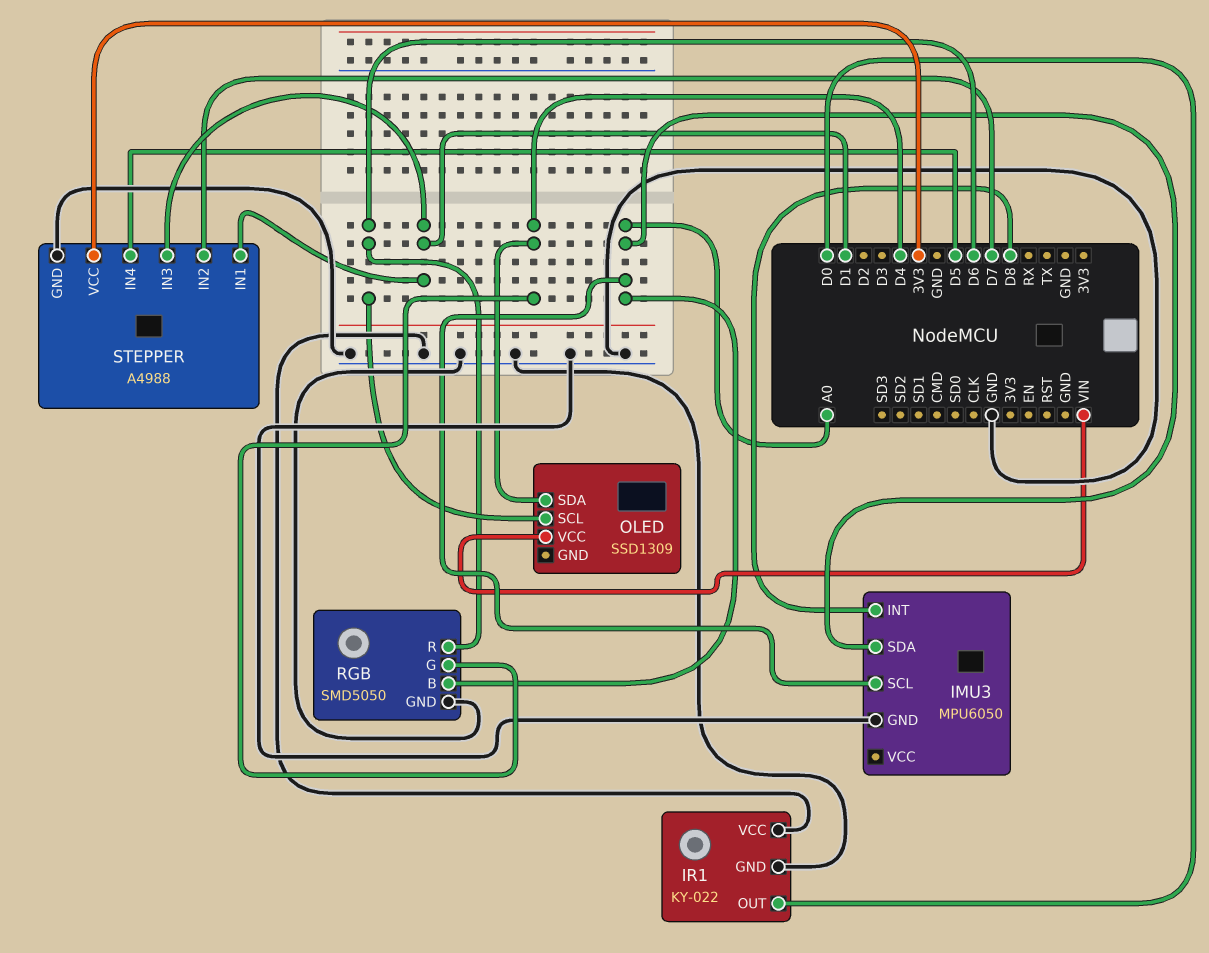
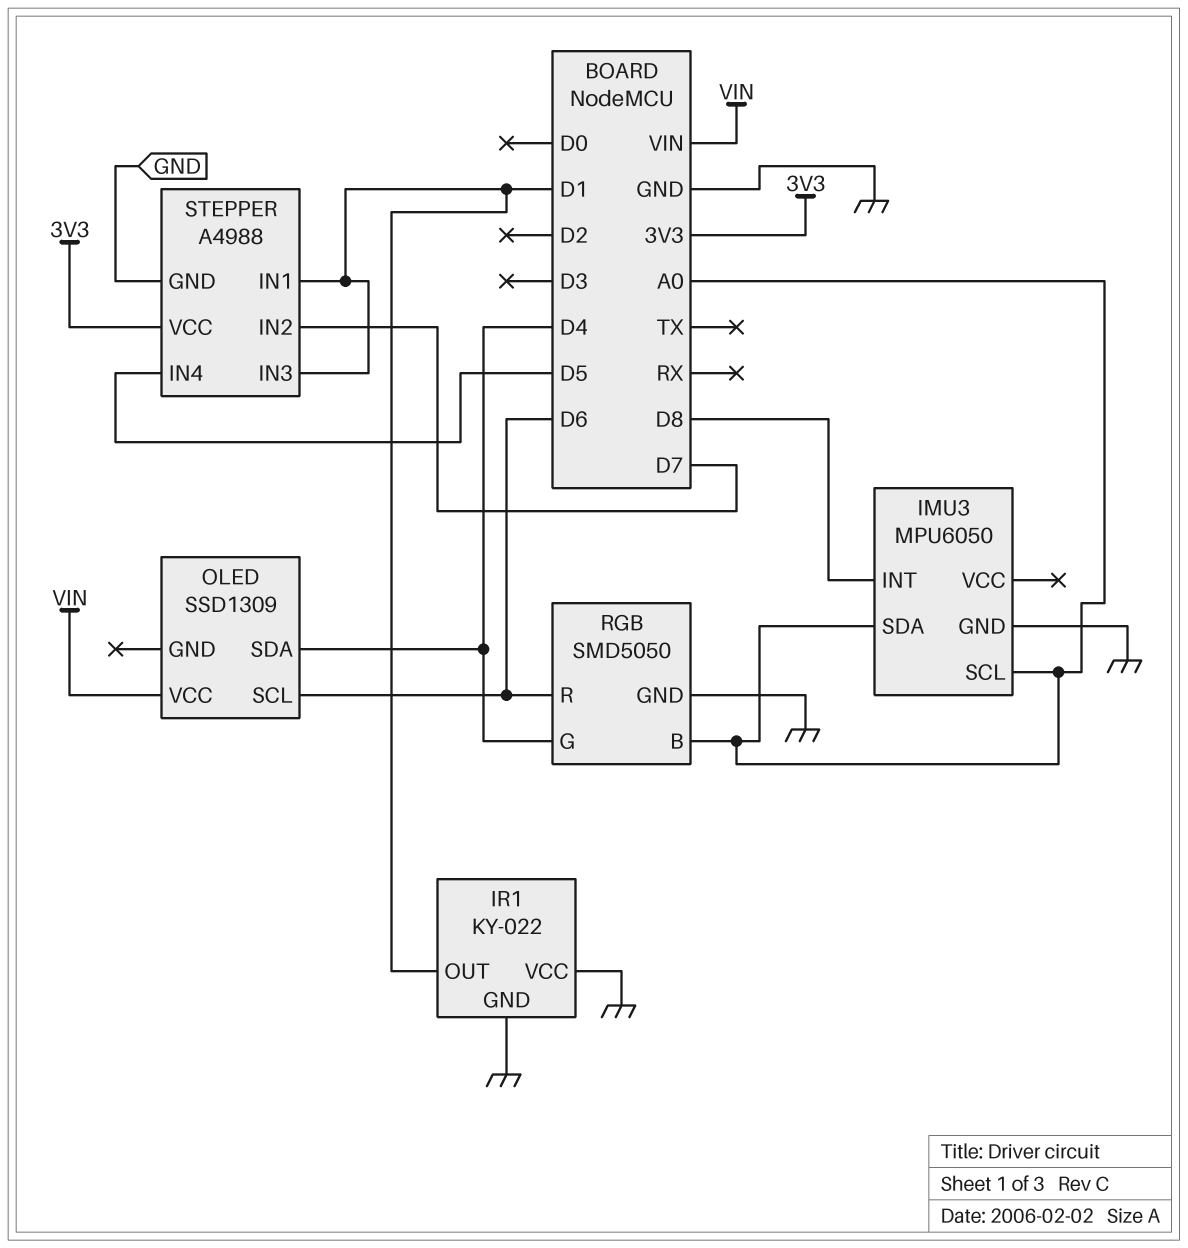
IR1 pin OUT: D0 -> D1

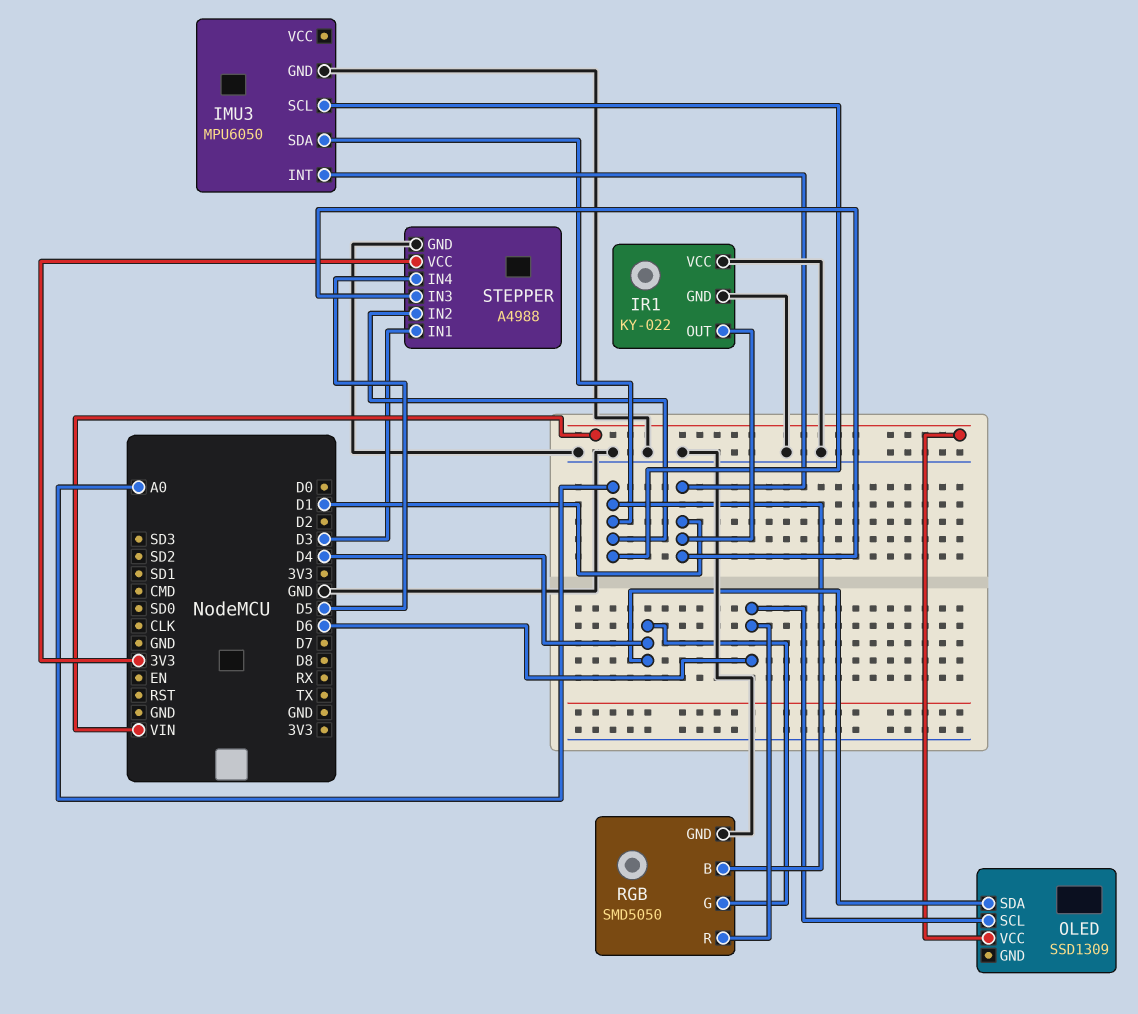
IMU3 pin INT: D8 -> D1
STEPPER pin IN1: D1 -> D3
STEPPER pin IN2: D7 -> A0

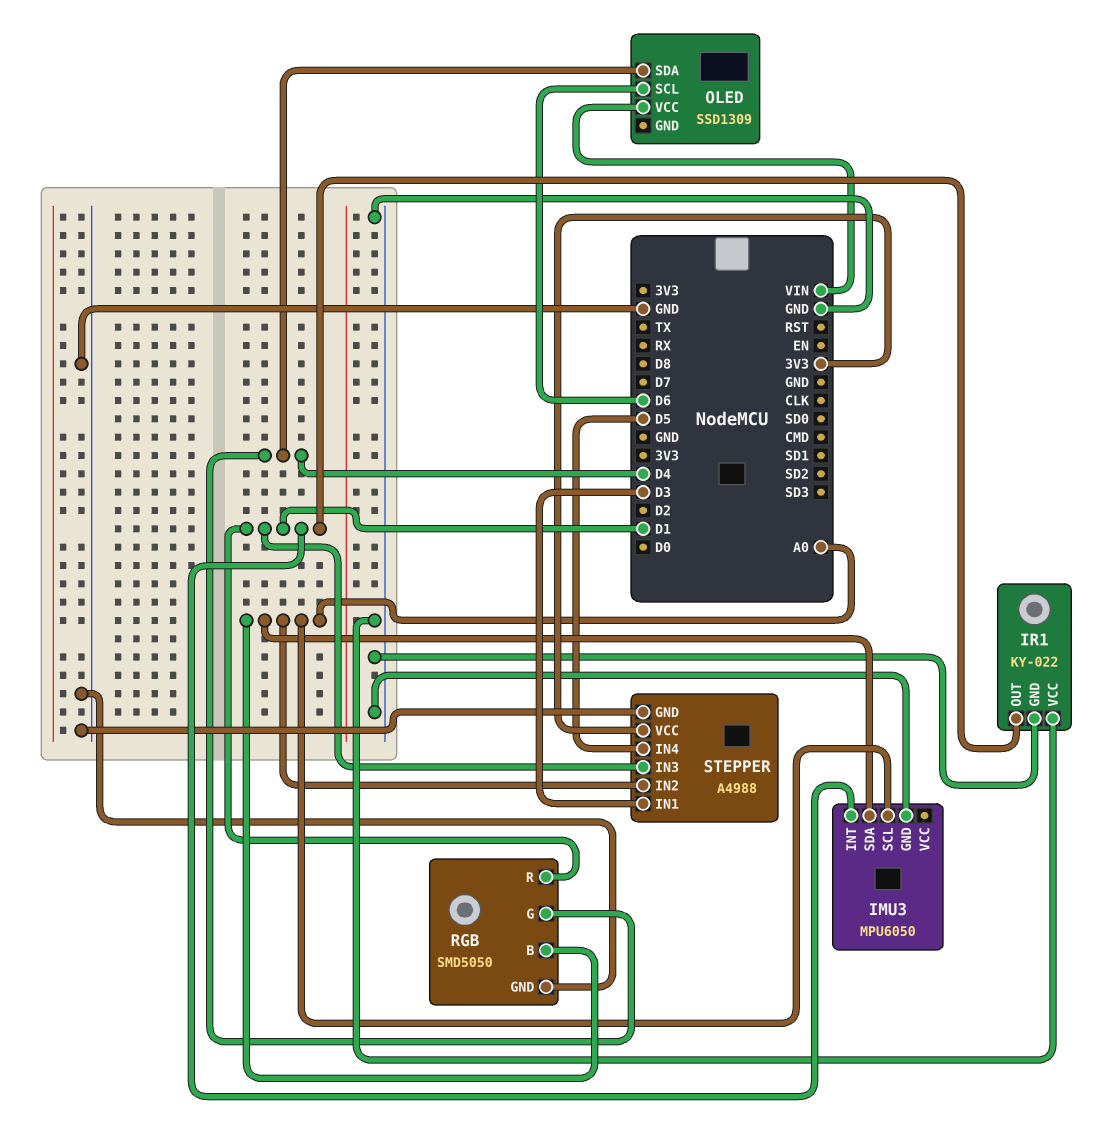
RGB pin R: D6 -> D1

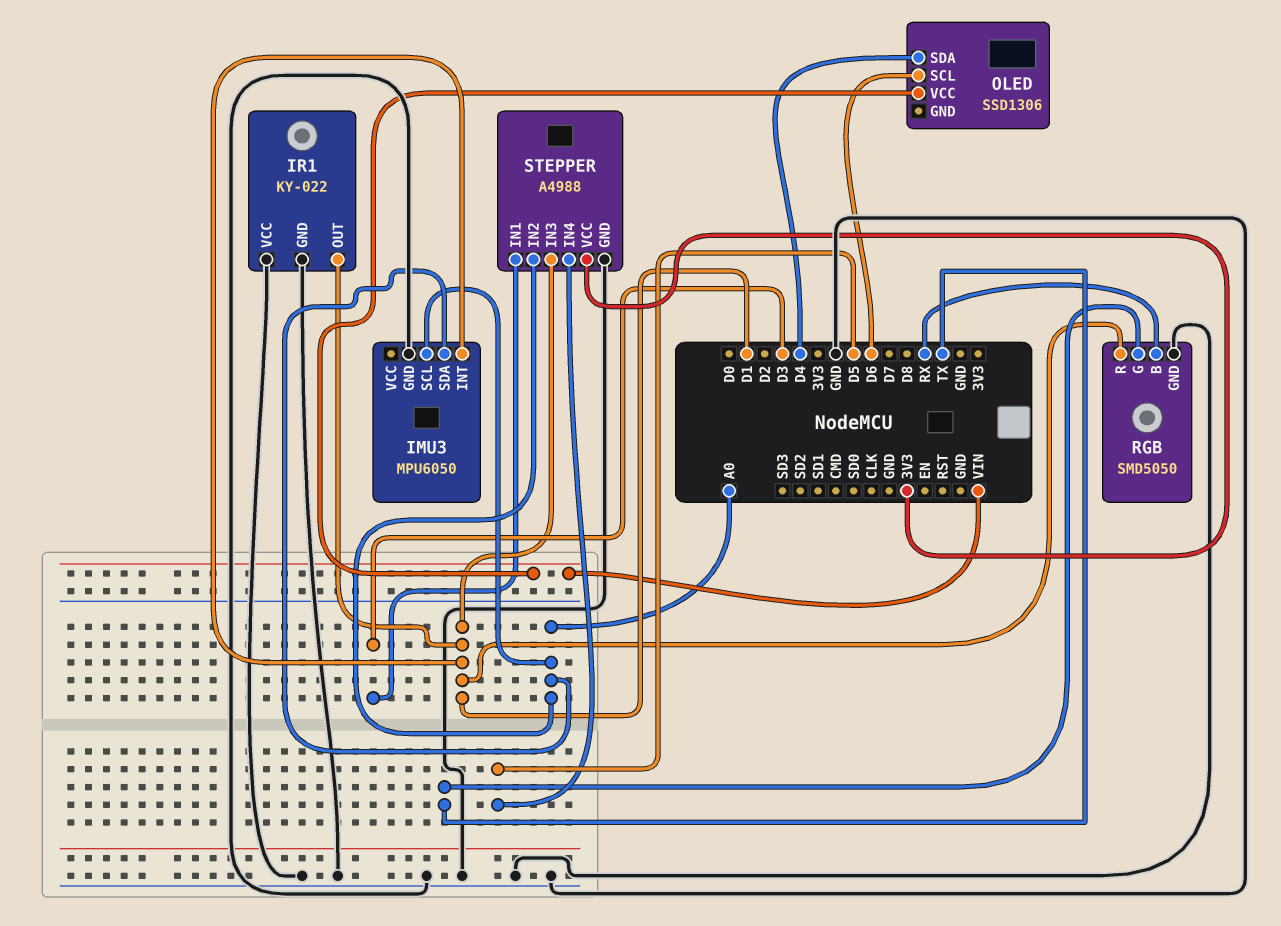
OLED: SSD1309 -> SSD1306
RGB pin B: A0 -> RX
RGB pin G: D4 -> TX

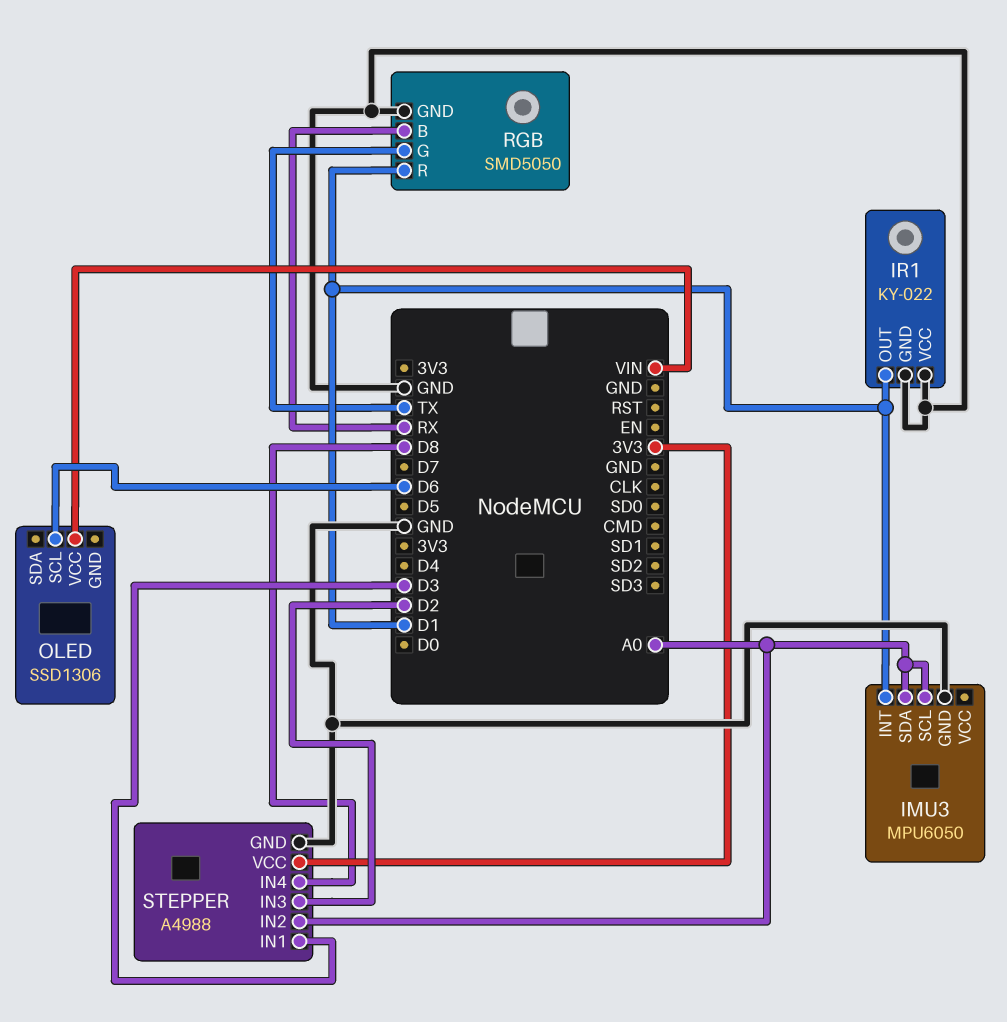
OLED pin SDA: D4 -> none
STEPPER pin IN3: D1 -> D2
STEPPER pin IN4: D5 -> D8

